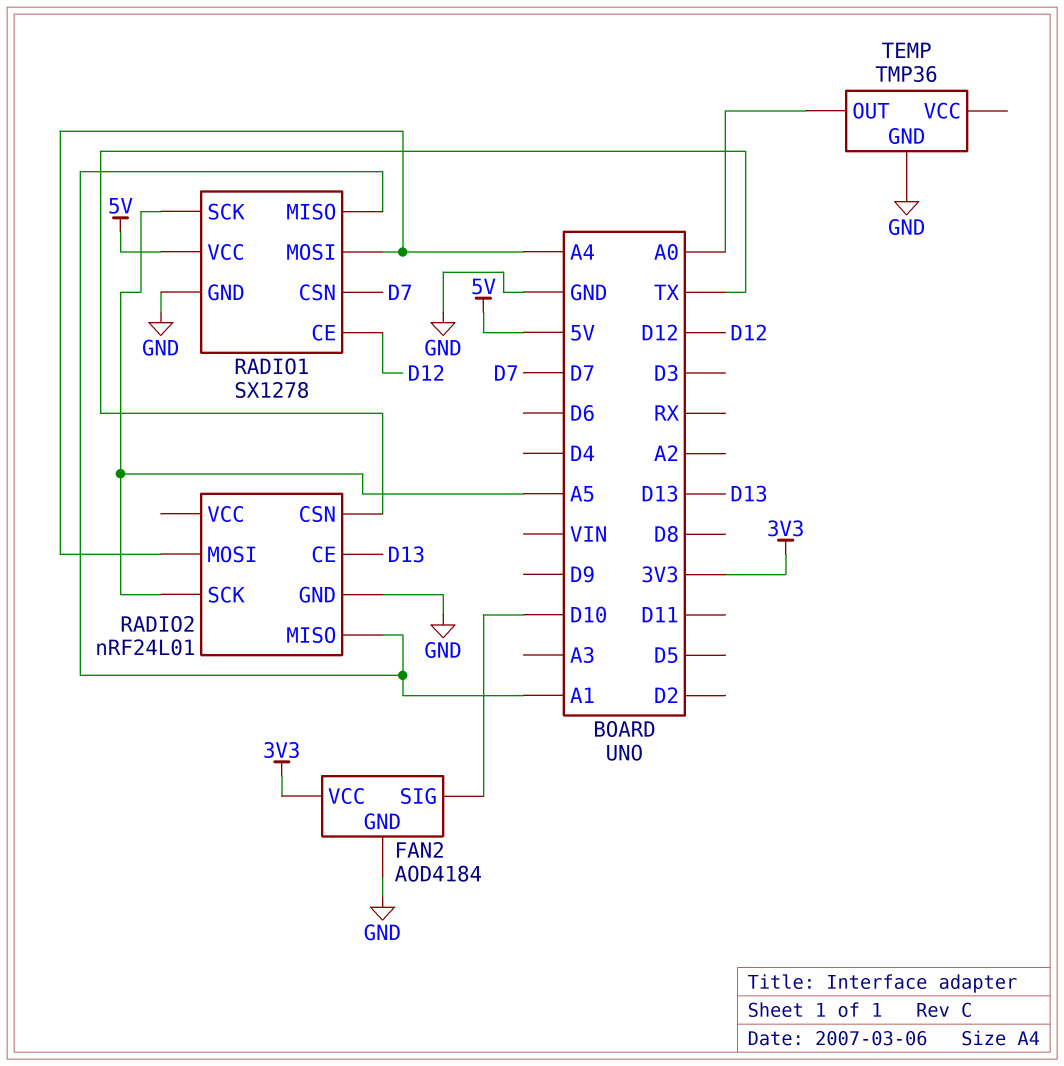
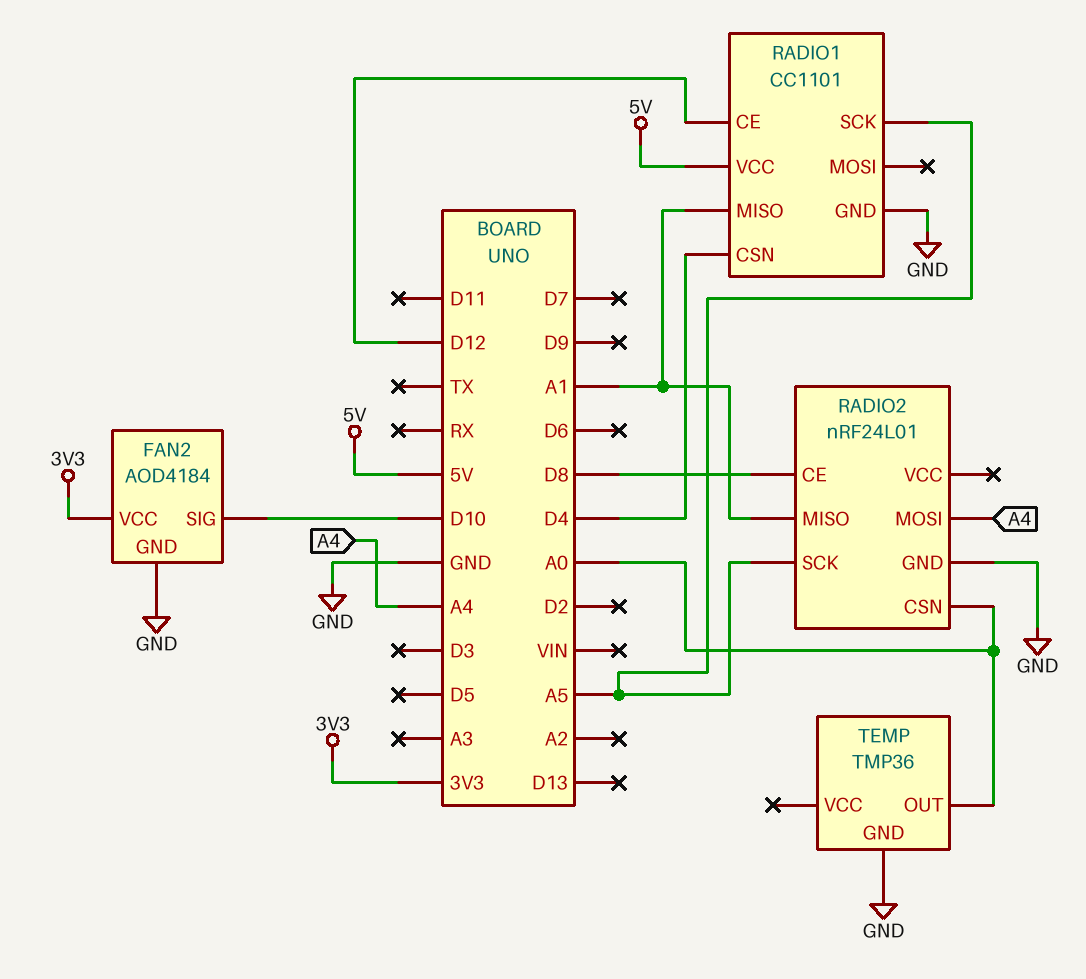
RADIO1: SX1278 -> CC1101
RADIO1 pin CSN: D7 -> D4
RADIO1 pin MOSI: A4 -> none
RADIO2 pin CE: D13 -> D8
RADIO2 pin CSN: TX -> A0

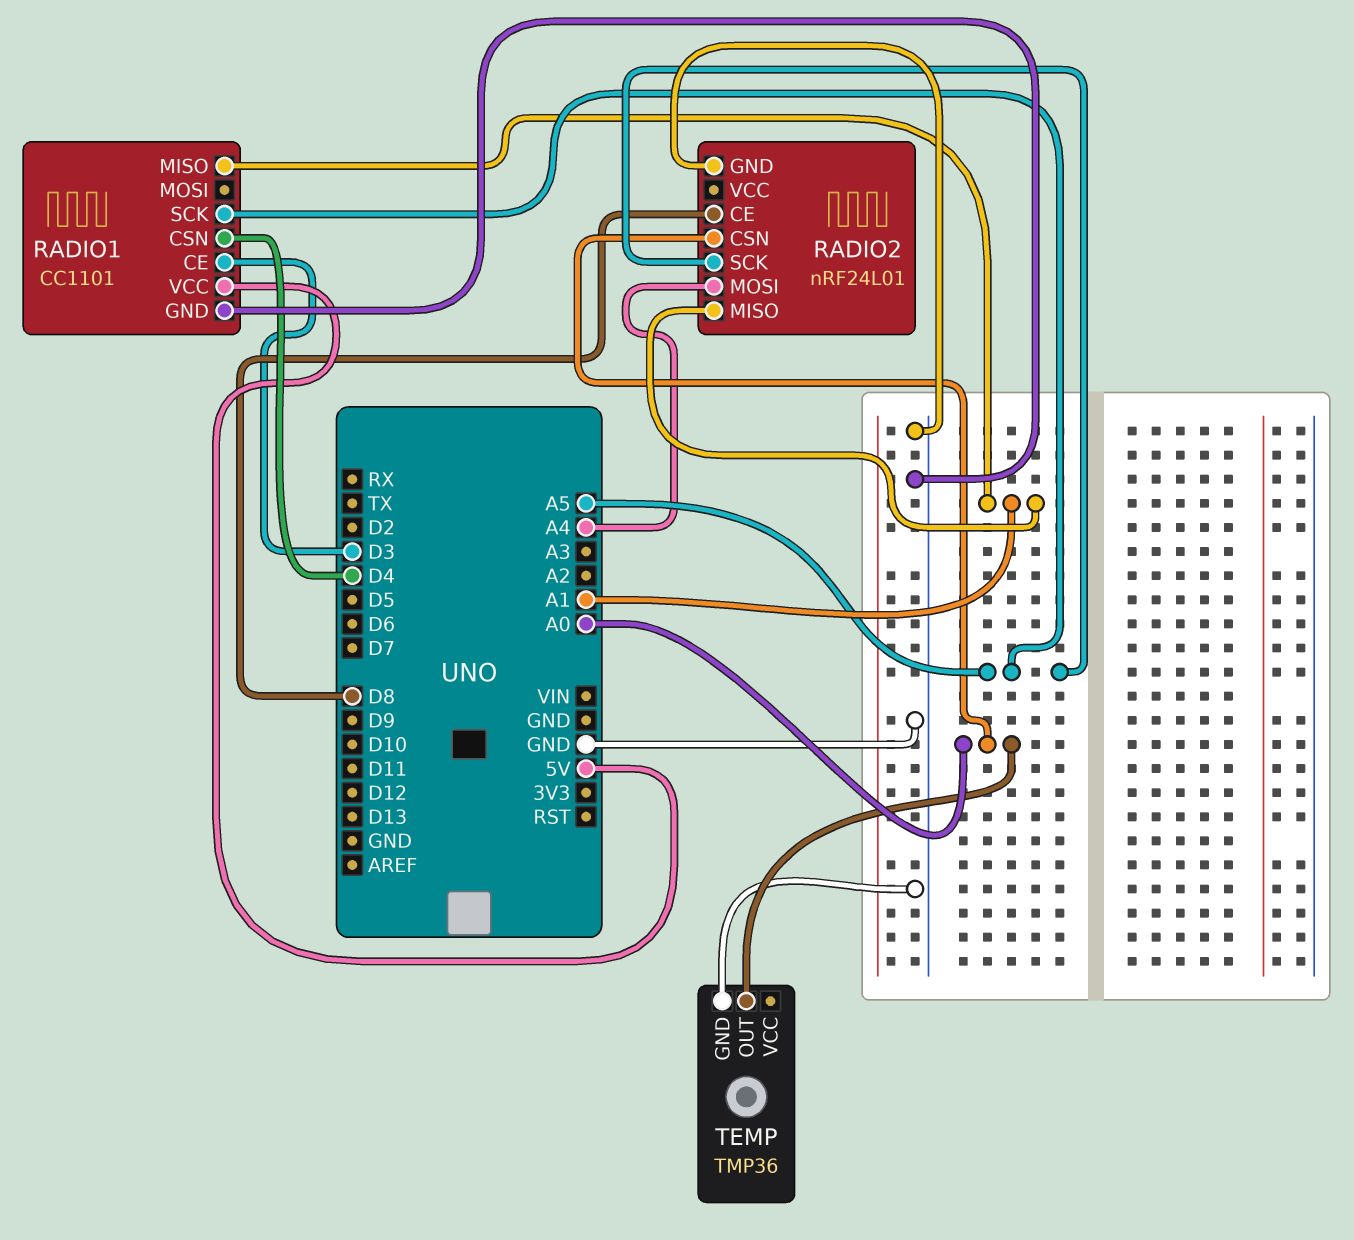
FAN2: AOD4184 -> none
FAN2 pin GND: GND -> none
FAN2 pin SIG: D10 -> none
FAN2 pin VCC: 3V3 -> none
RADIO1 pin CE: D12 -> D3

